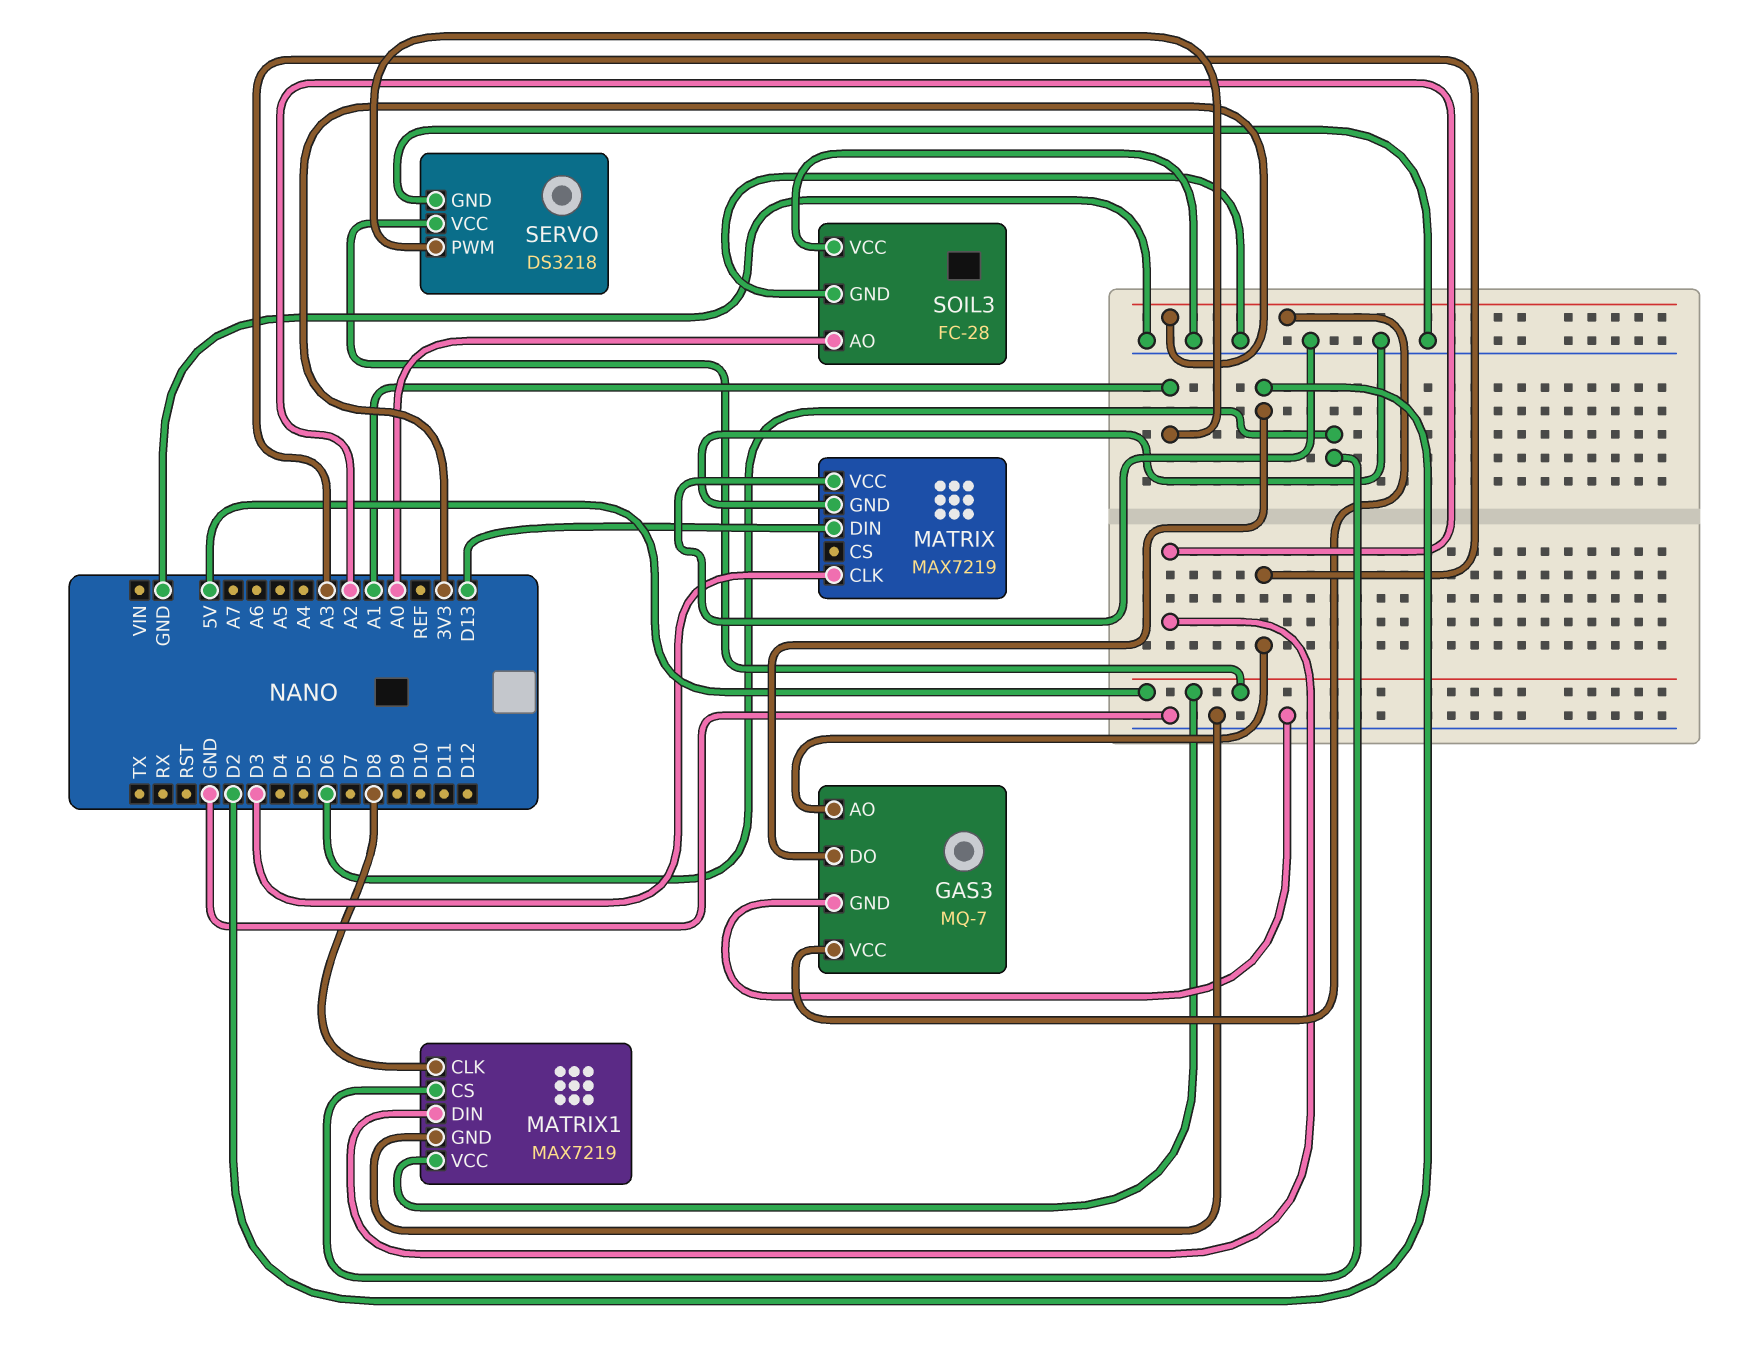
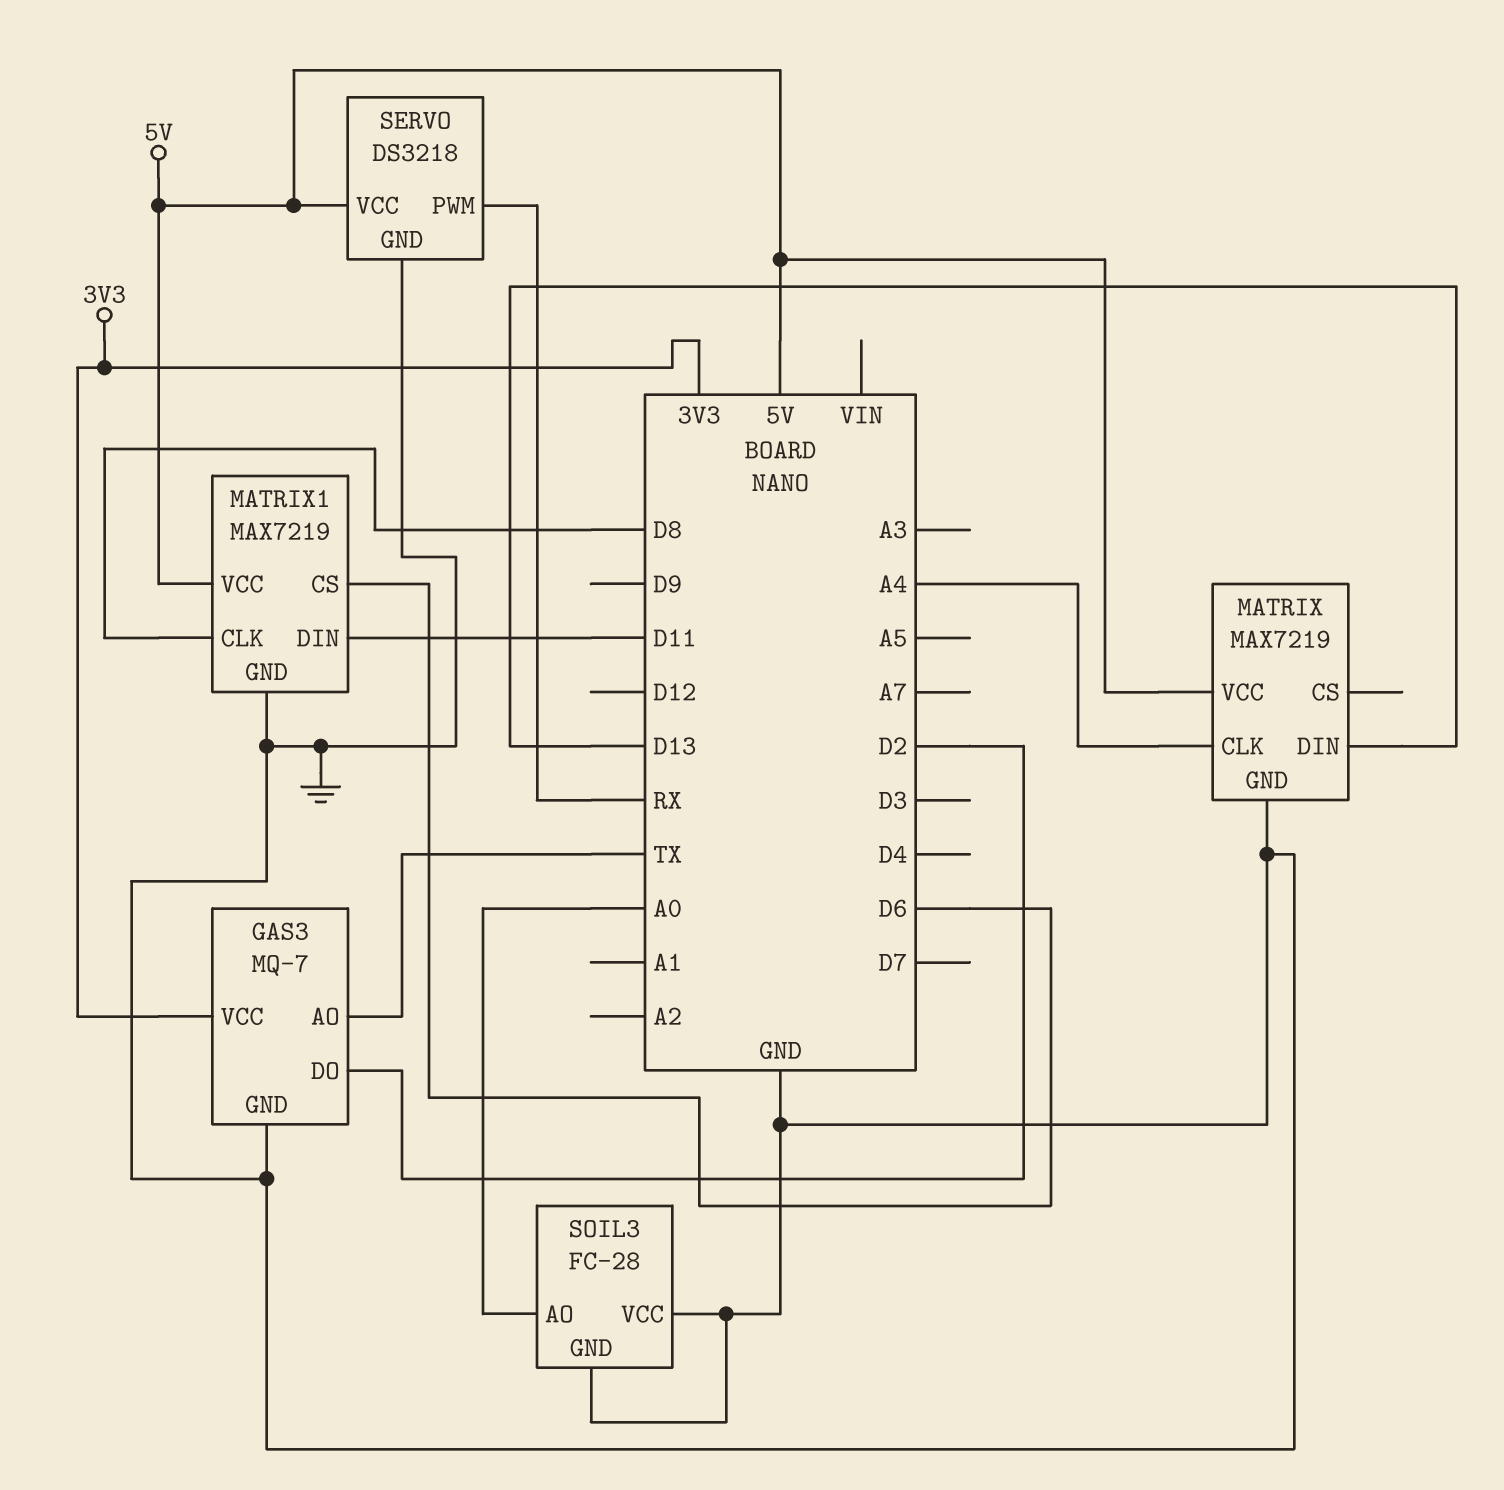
GAS3 pin AO: A3 -> TX
MATRIX pin CLK: D3 -> A4
MATRIX pin VCC: GND -> 5V
MATRIX1 pin DIN: A2 -> D11
SERVO pin PWM: A1 -> RX

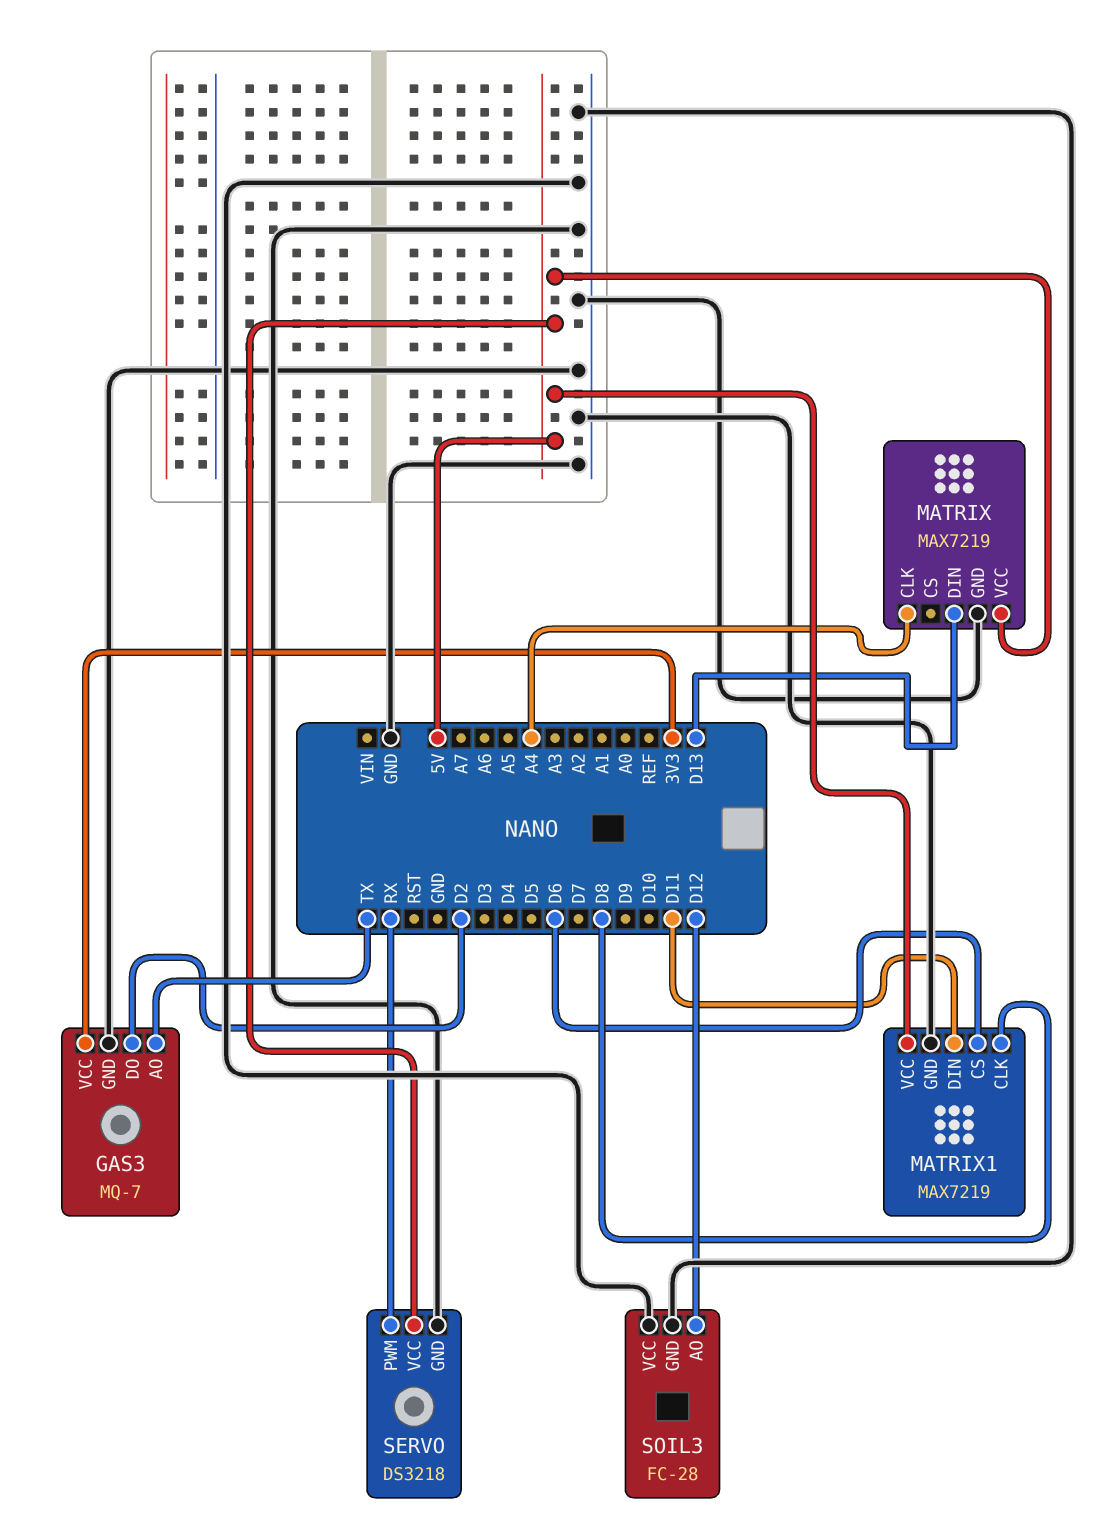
SOIL3 pin AO: A0 -> D12

